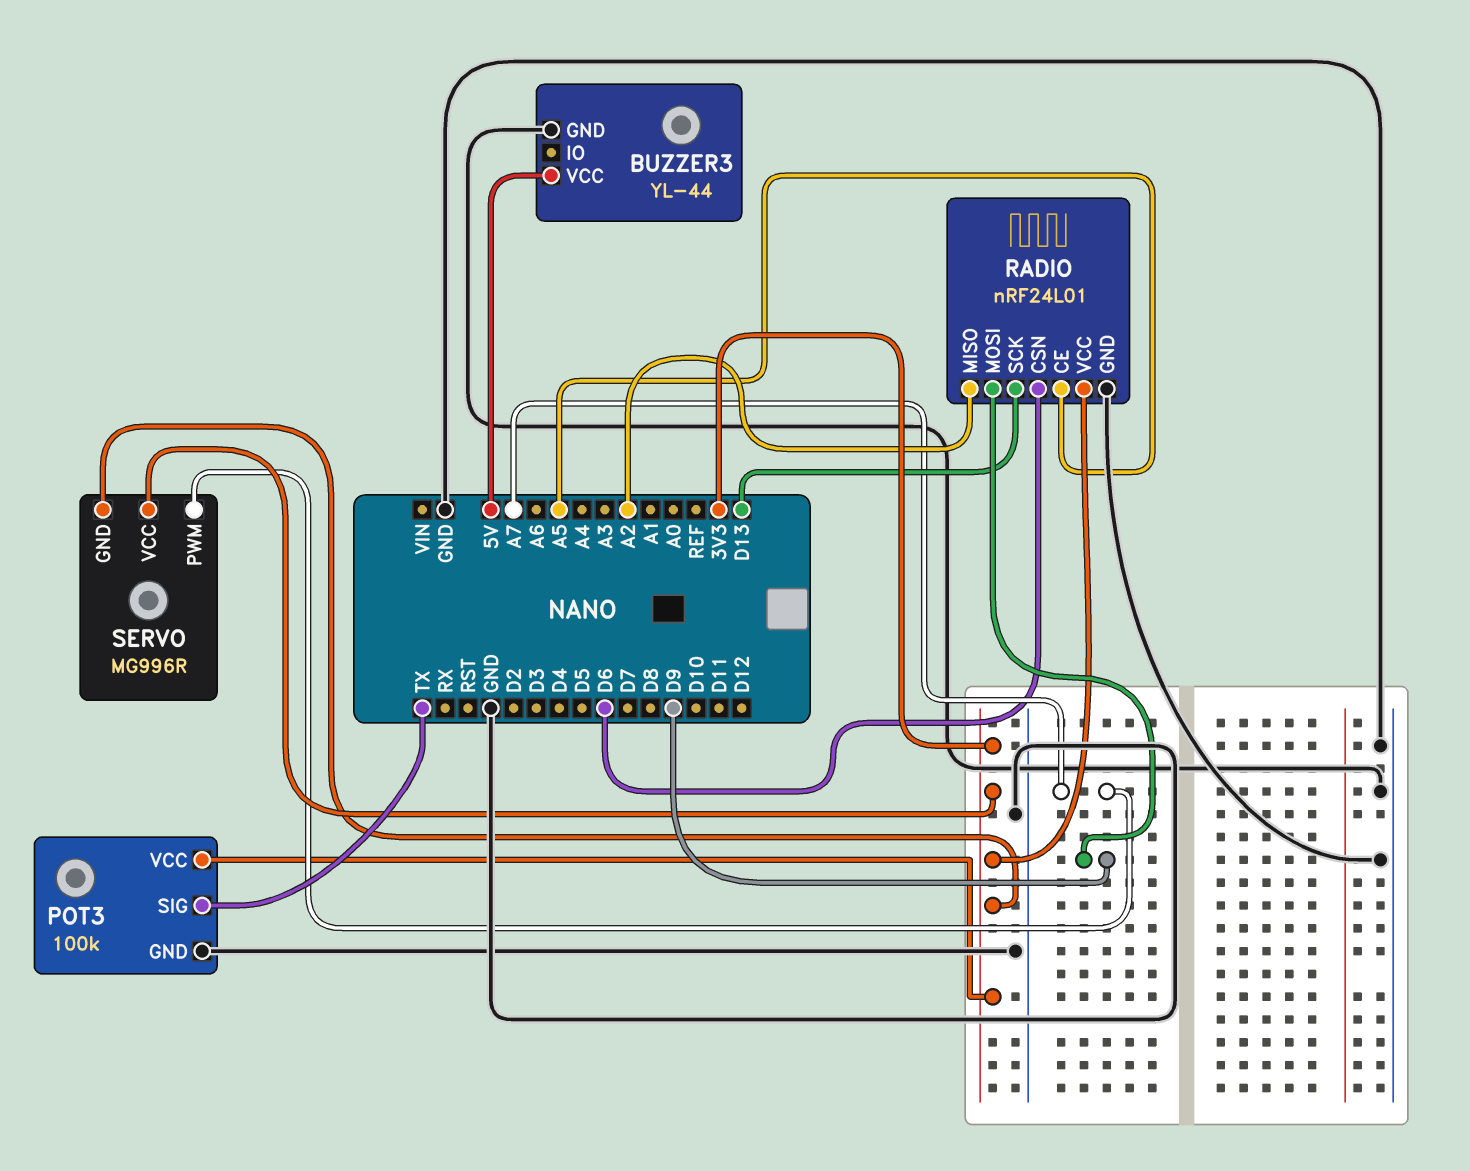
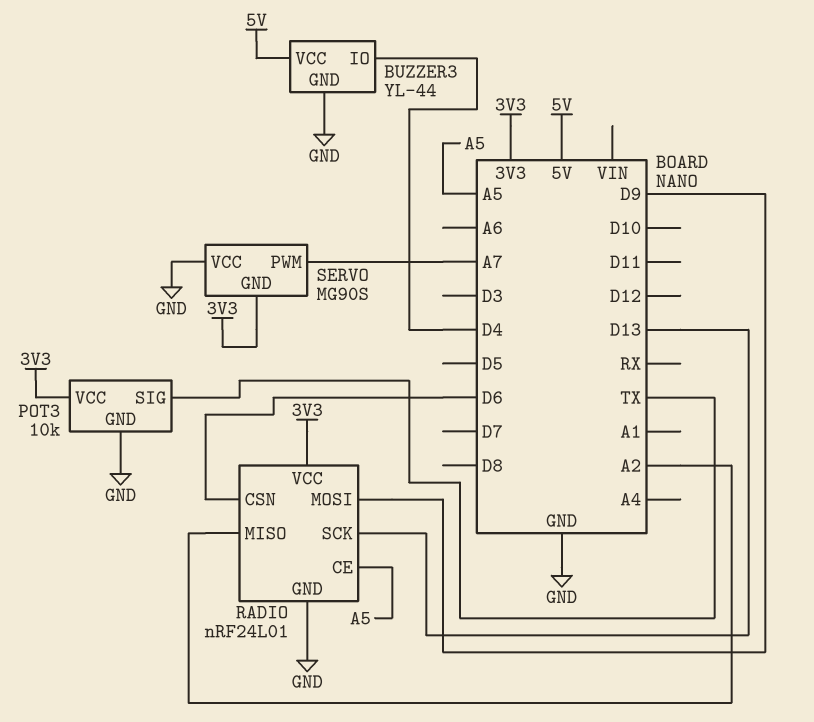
BUZZER3 pin IO: none -> D4
POT3: 100k -> 10k
SERVO: MG996R -> MG90S
SERVO pin VCC: 3V3 -> GND

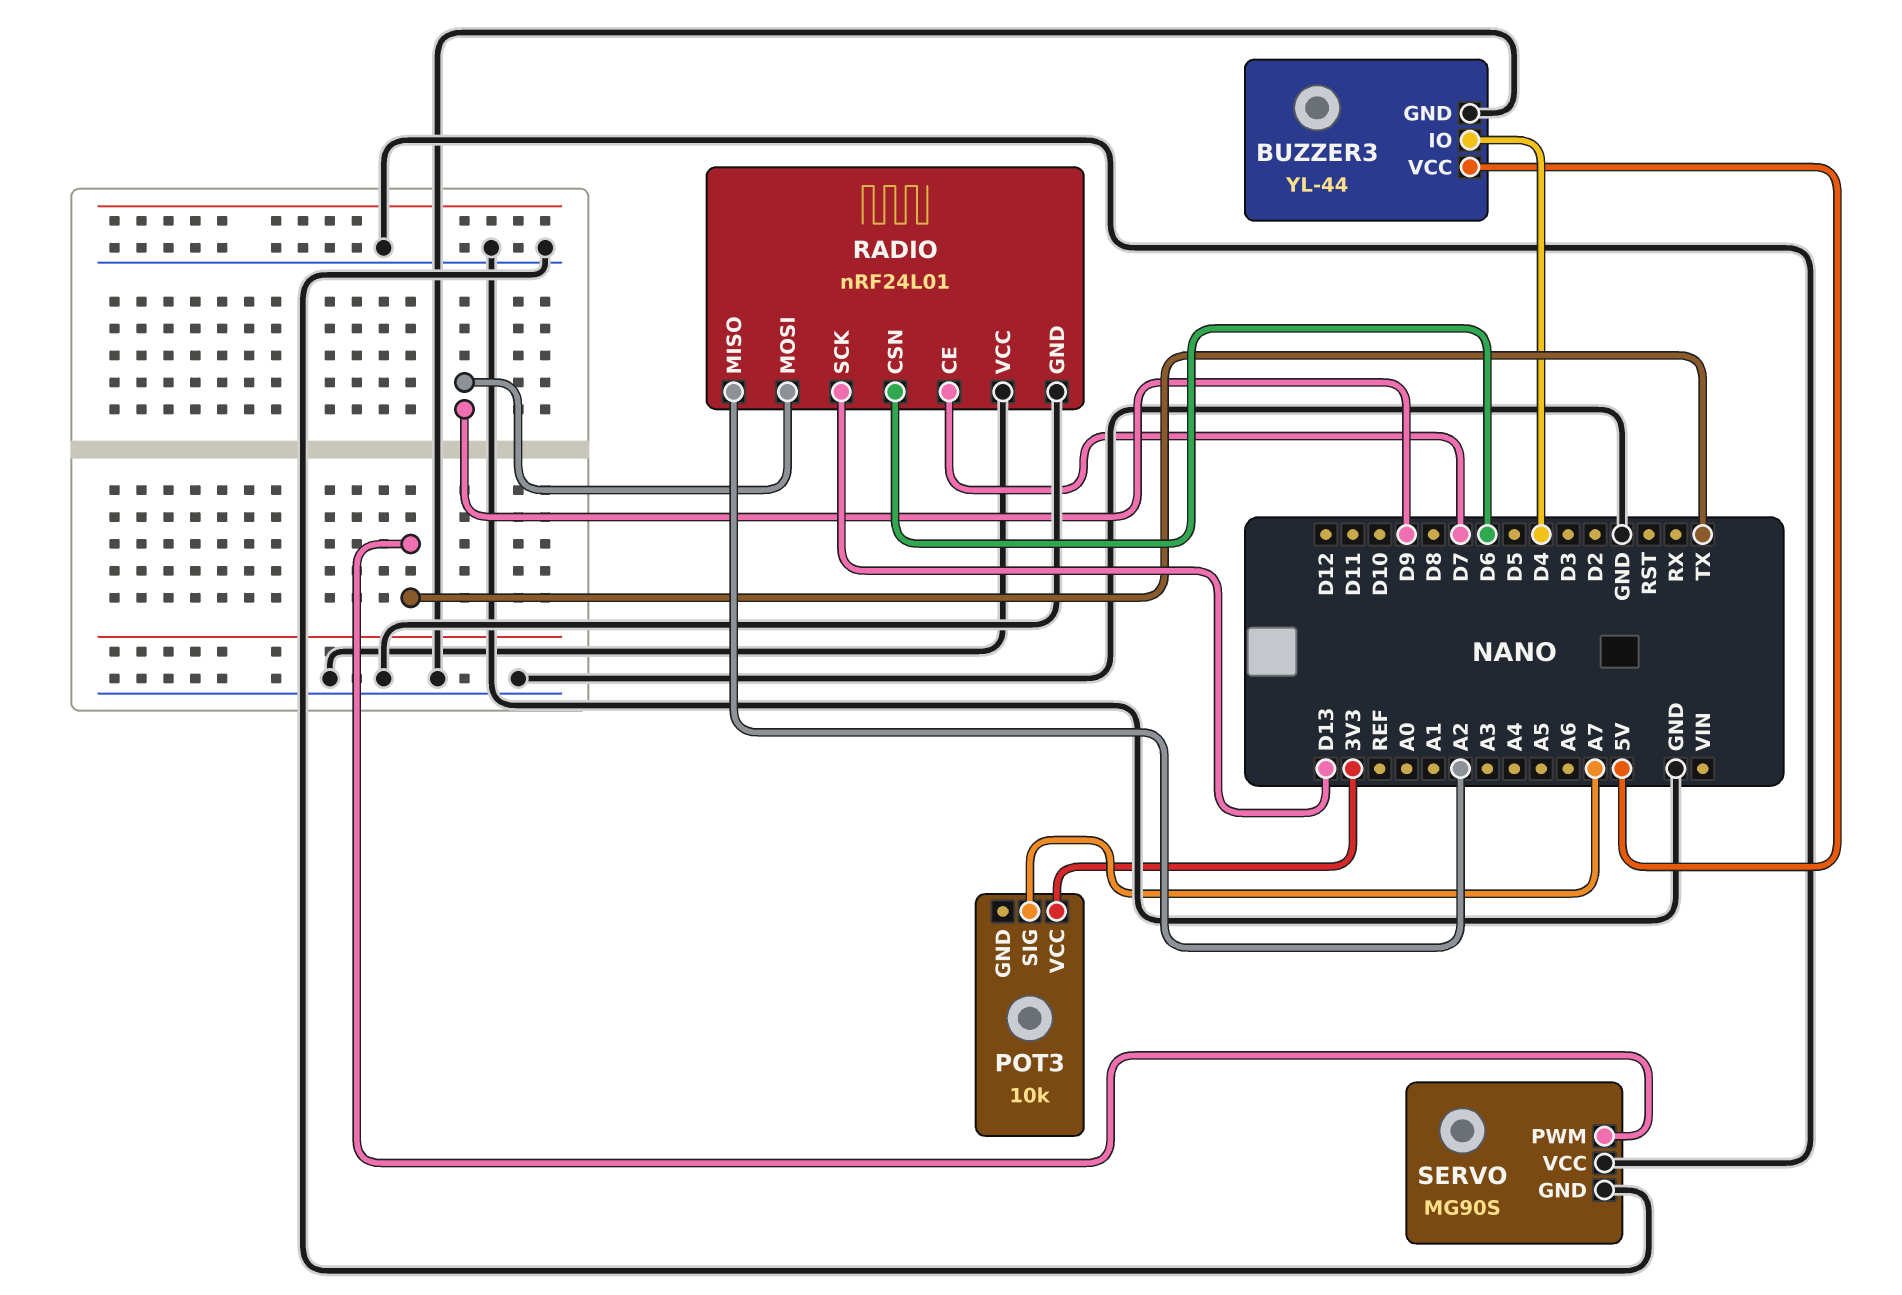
POT3 pin GND: GND -> none
POT3 pin SIG: TX -> A7
RADIO pin CE: A5 -> D7
RADIO pin VCC: 3V3 -> GND
SERVO pin GND: 3V3 -> GND
SERVO pin PWM: A7 -> TX

